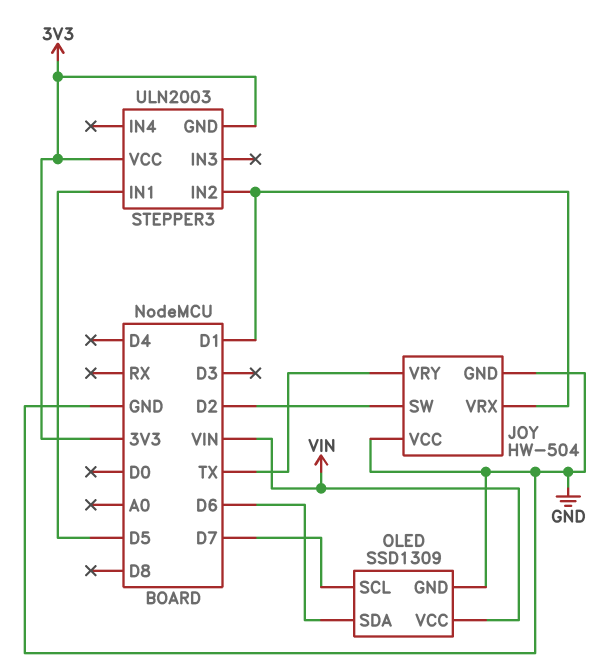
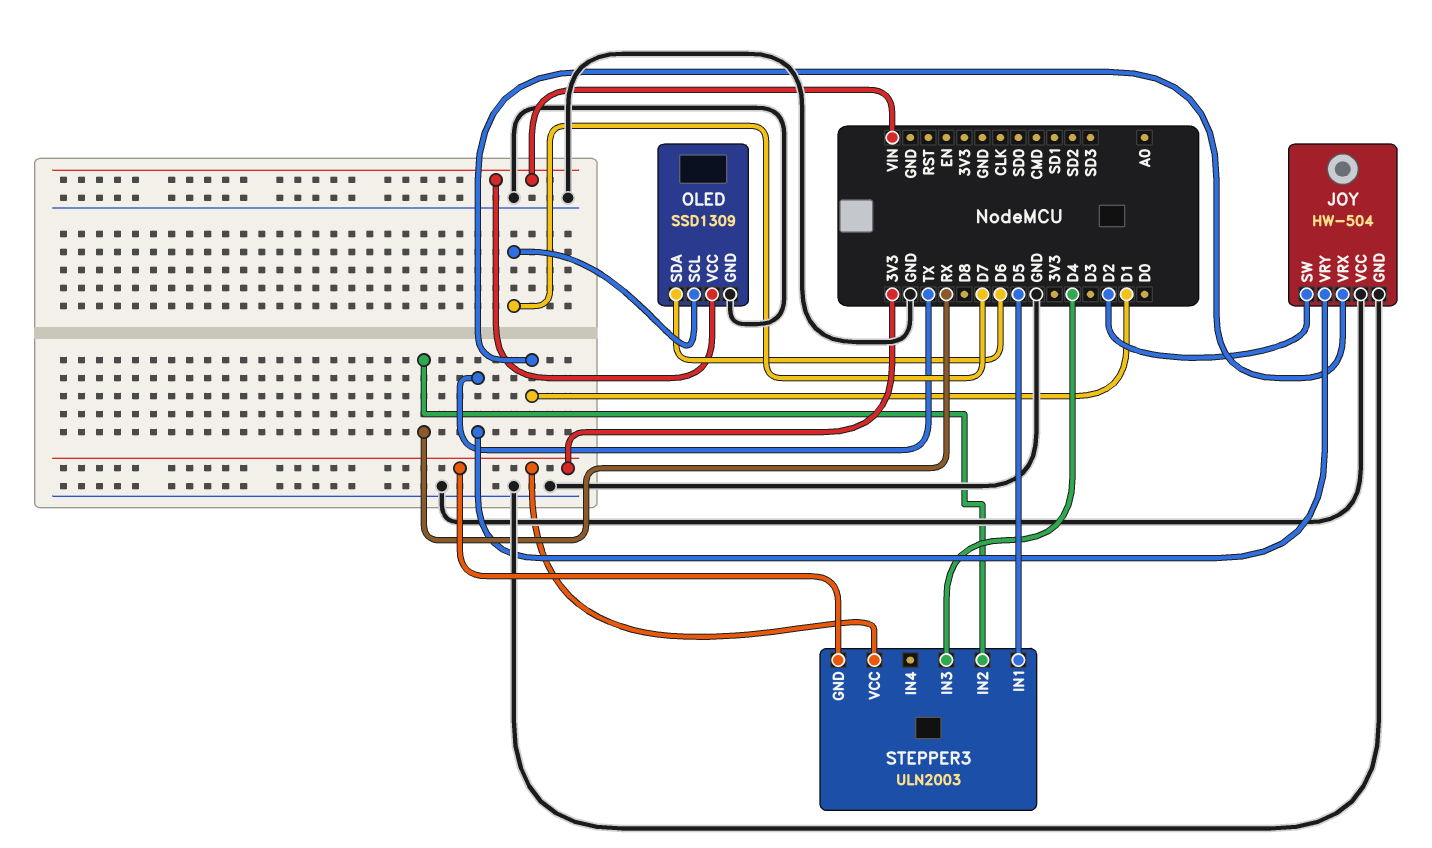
STEPPER3 pin IN2: D1 -> RX
STEPPER3 pin IN3: none -> D4

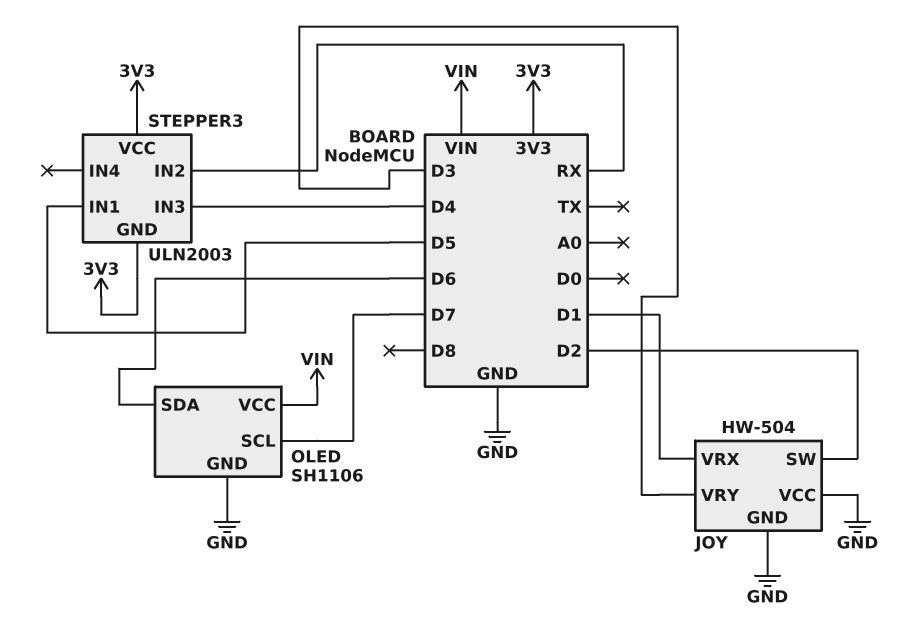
JOY pin VRY: TX -> D3
OLED: SSD1309 -> SH1106

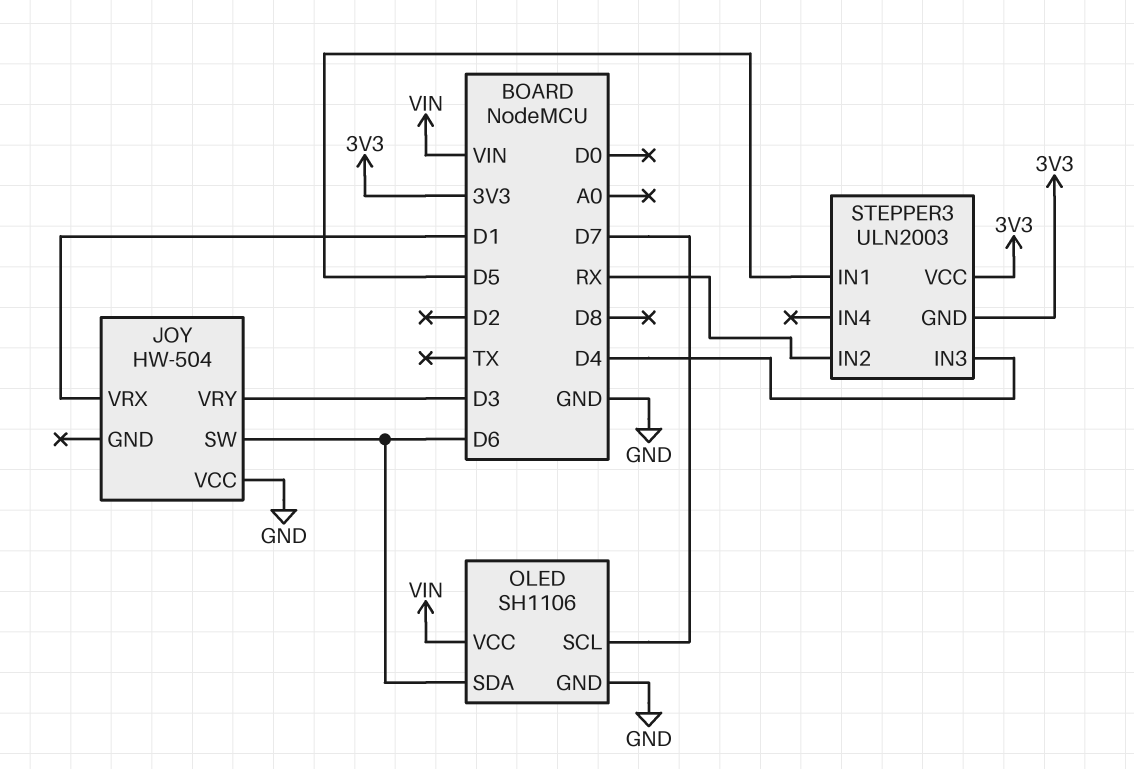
JOY pin GND: GND -> none
JOY pin SW: D2 -> D6

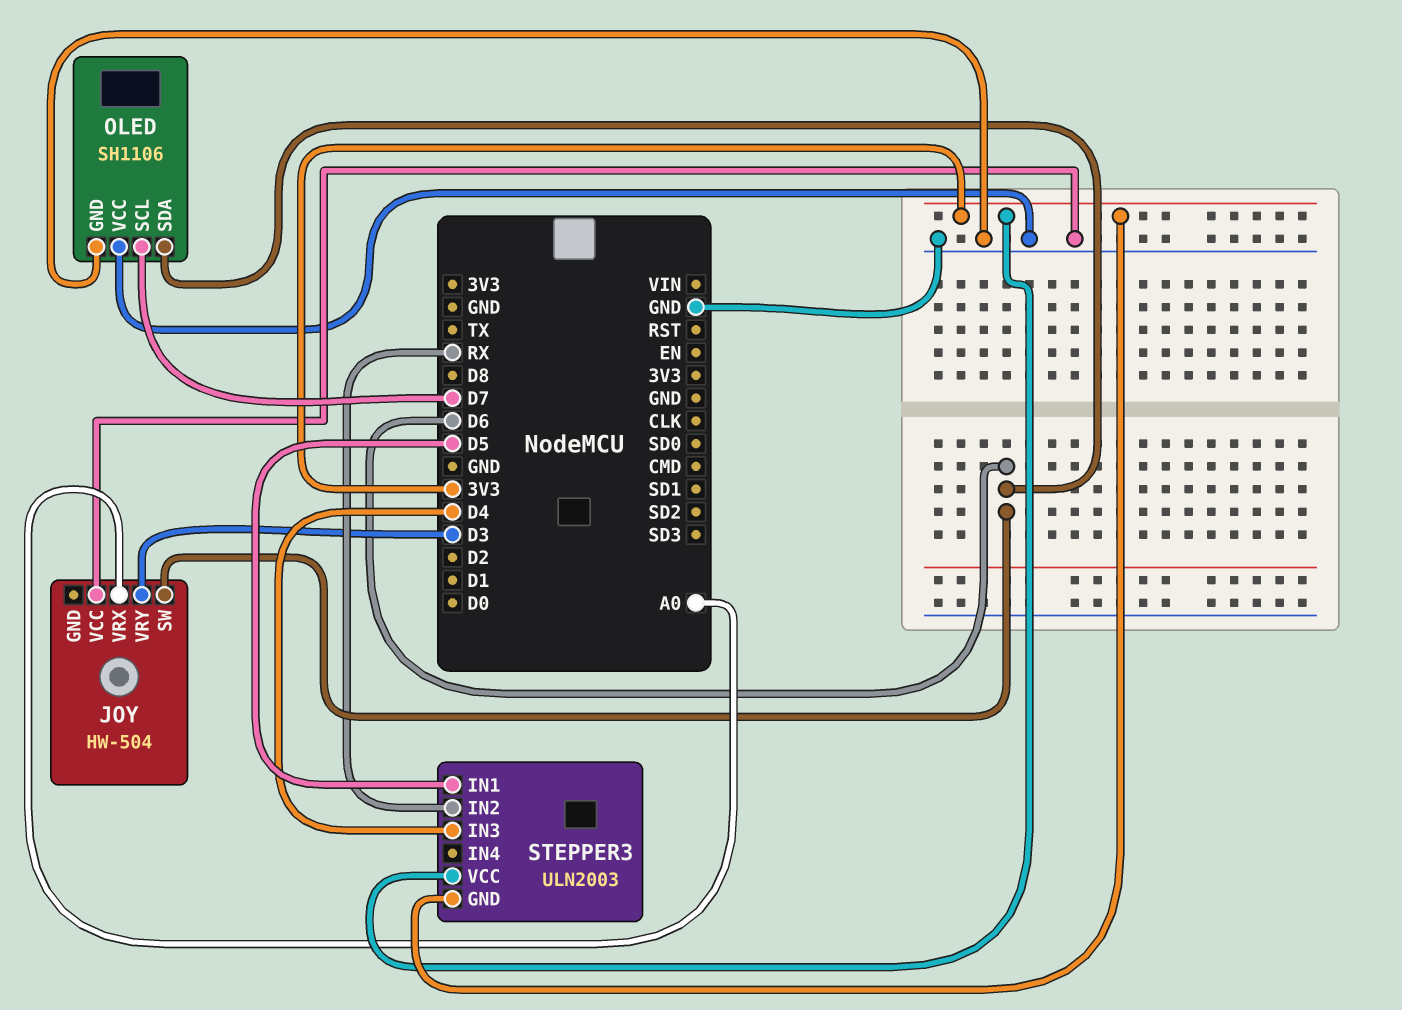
JOY pin VRX: D1 -> A0
OLED pin VCC: VIN -> GND

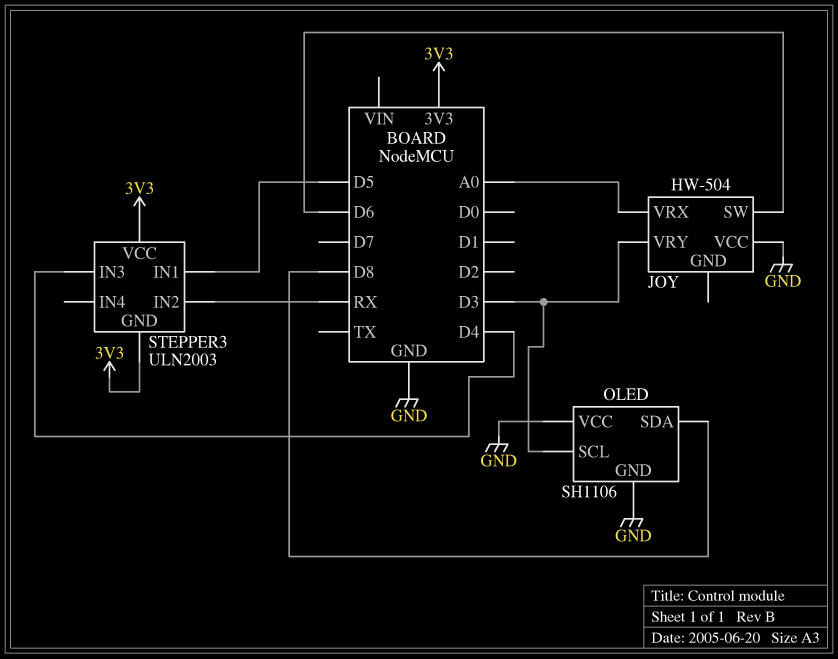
OLED pin SCL: D7 -> D3
OLED pin SDA: D6 -> D8

